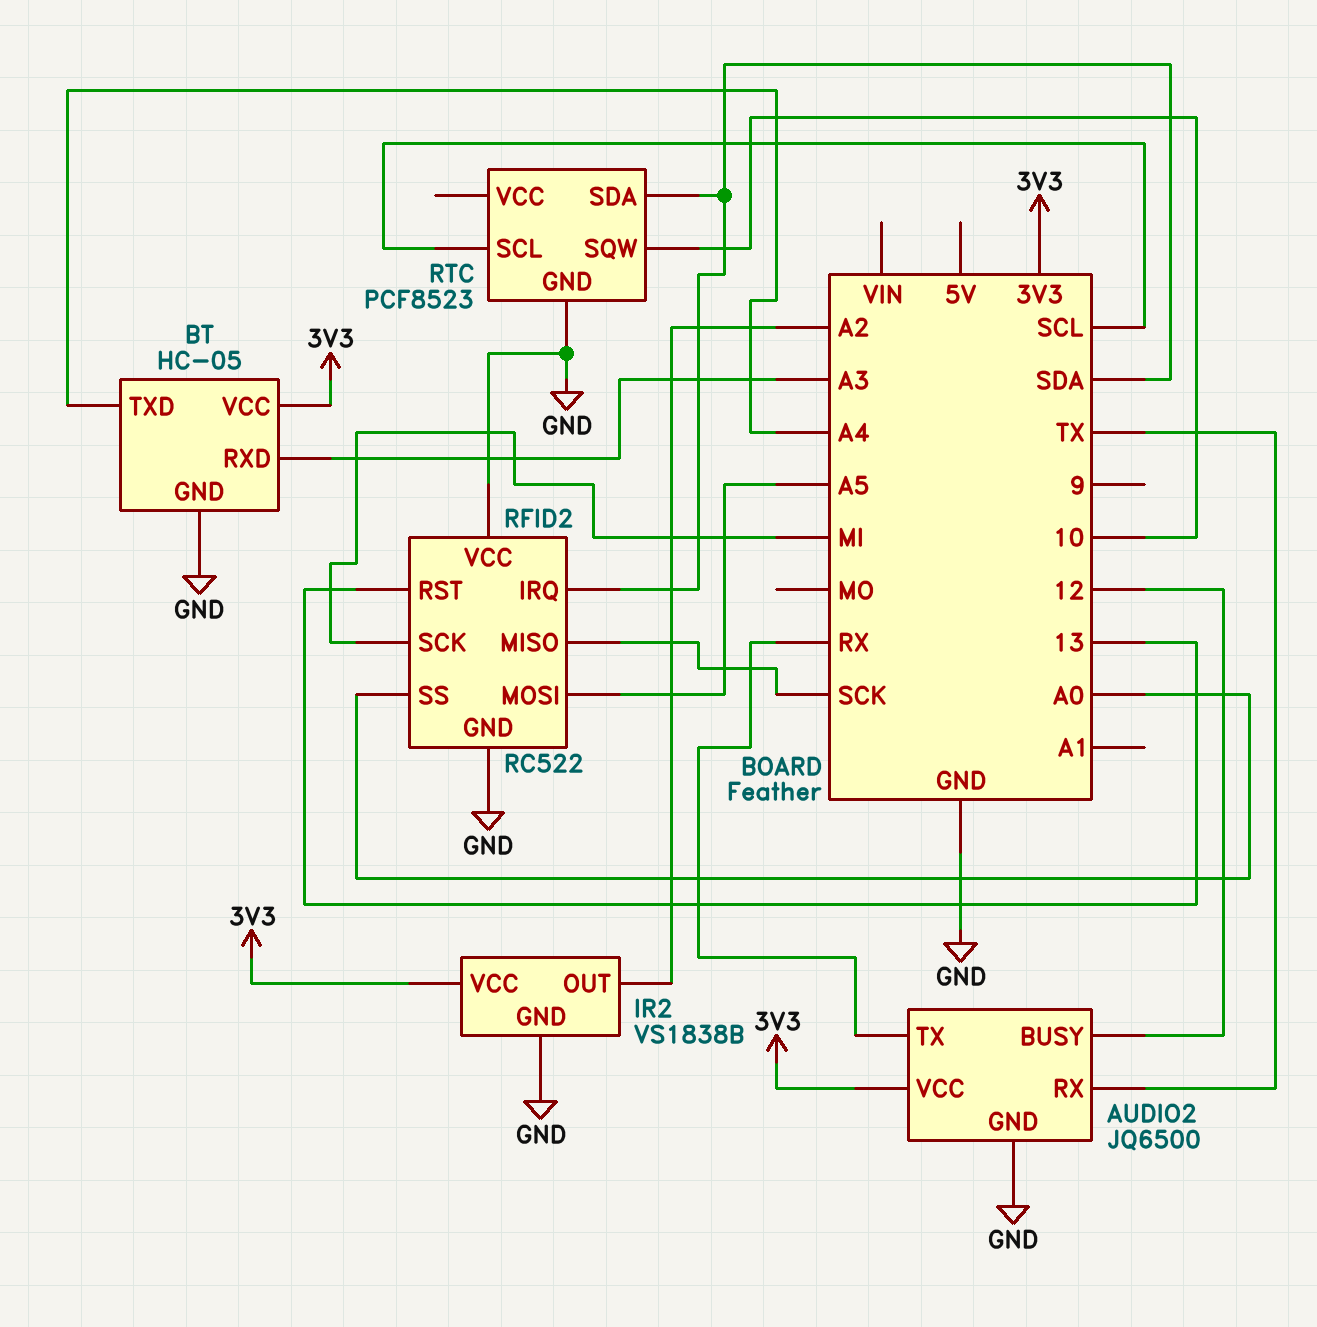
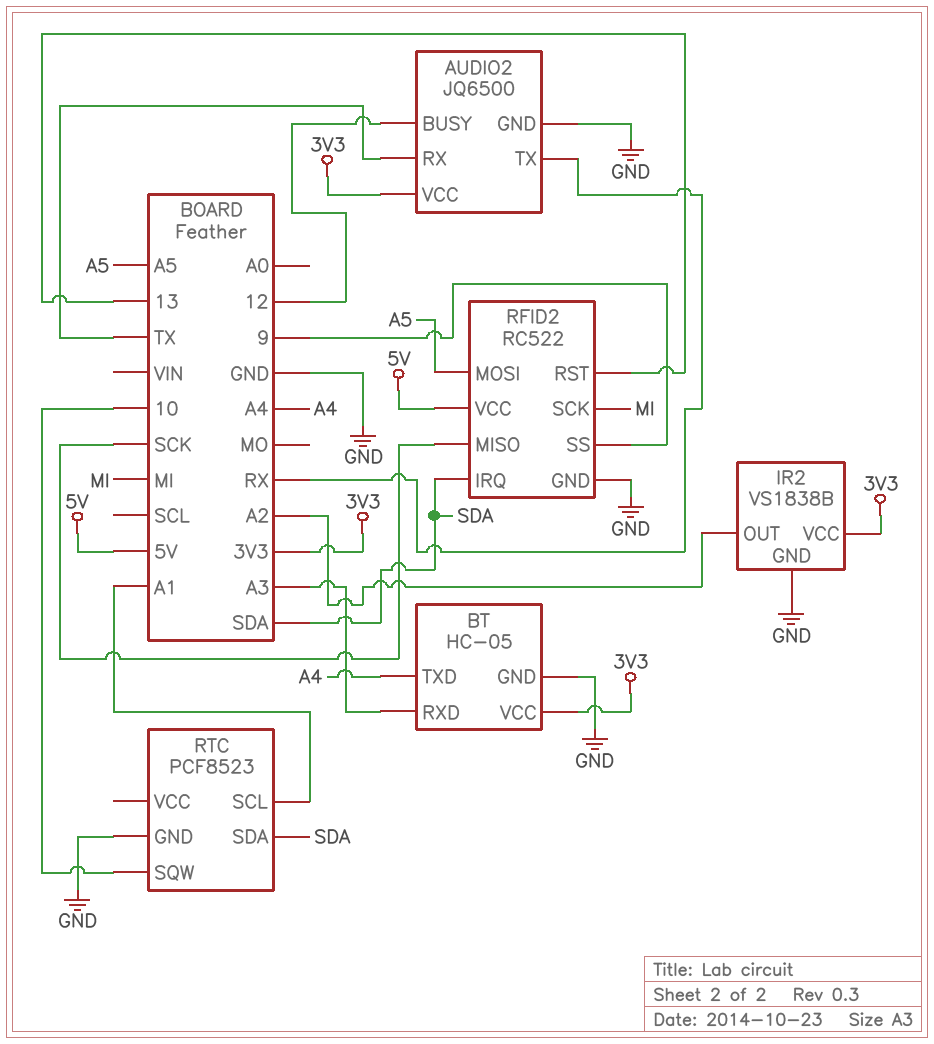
RFID2 pin SS: A0 -> 9
RFID2 pin VCC: GND -> 5V
RTC pin SCL: SCL -> A1

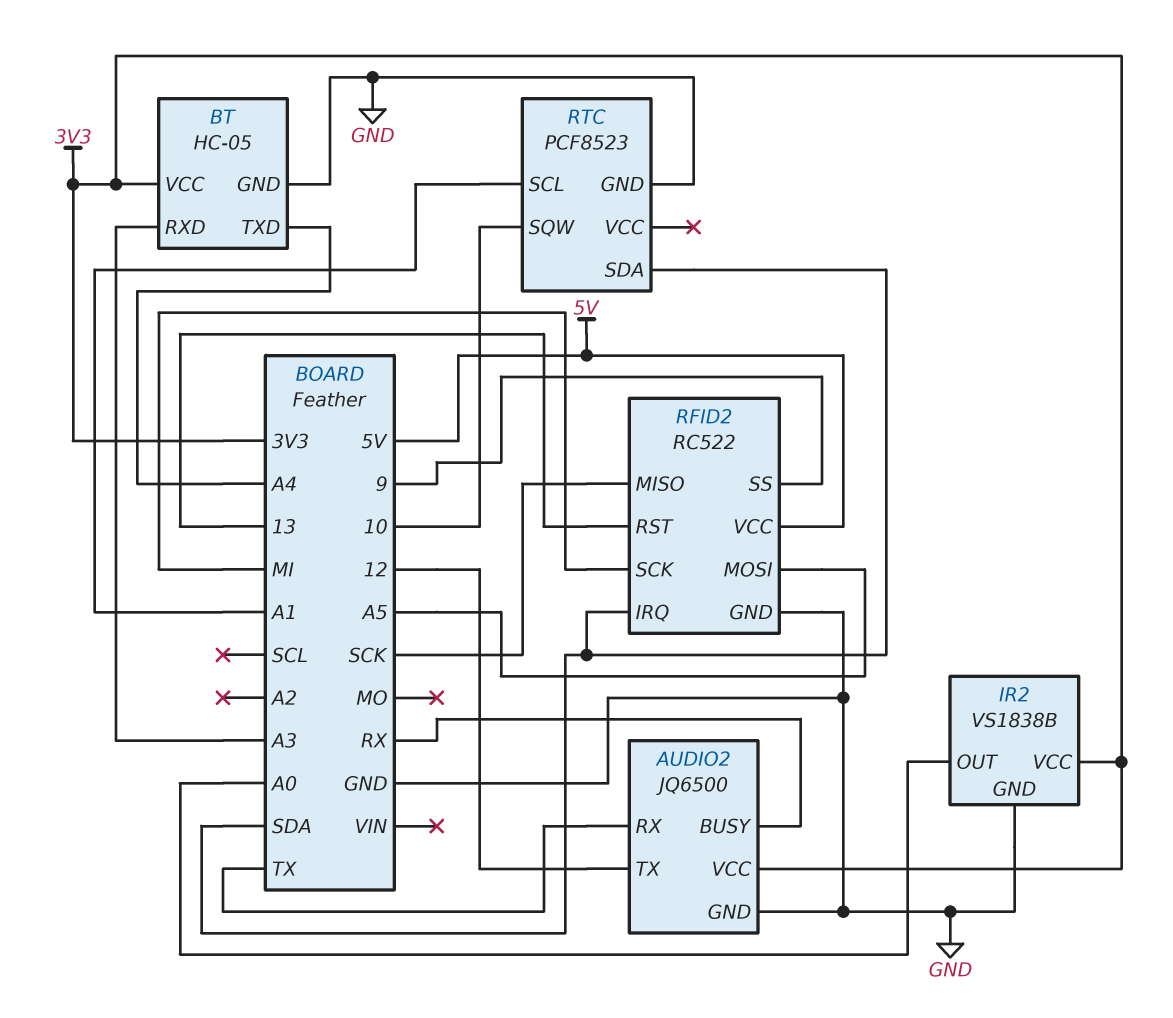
AUDIO2 pin BUSY: 12 -> RX
AUDIO2 pin TX: RX -> 12
IR2 pin OUT: A2 -> A0

